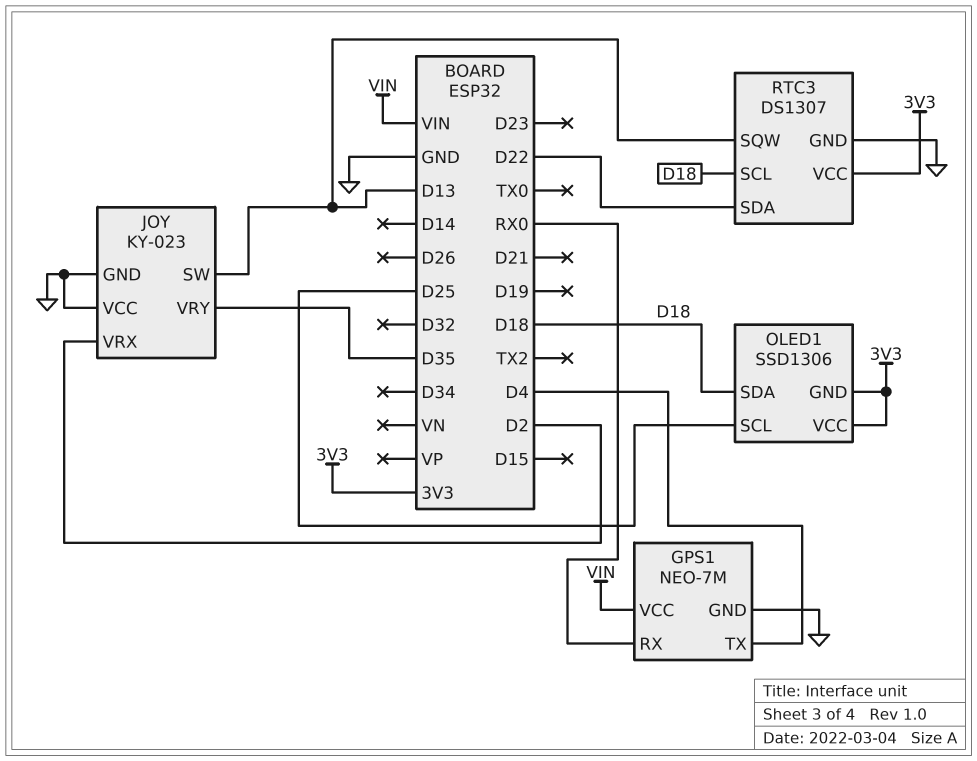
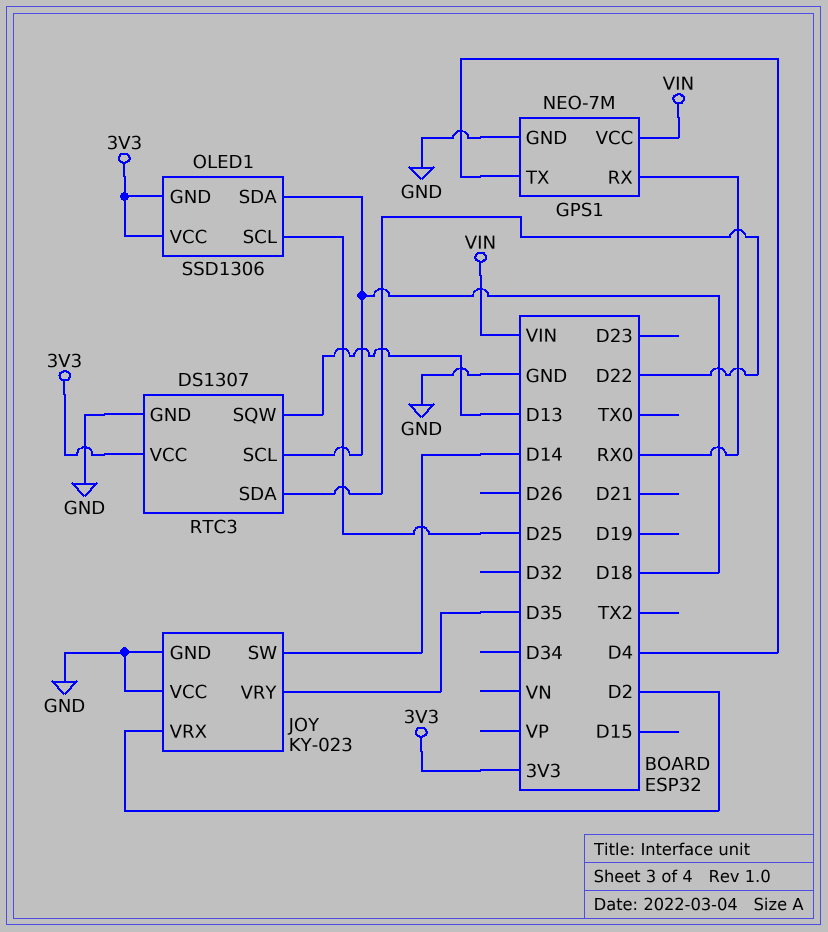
JOY pin SW: D13 -> D14

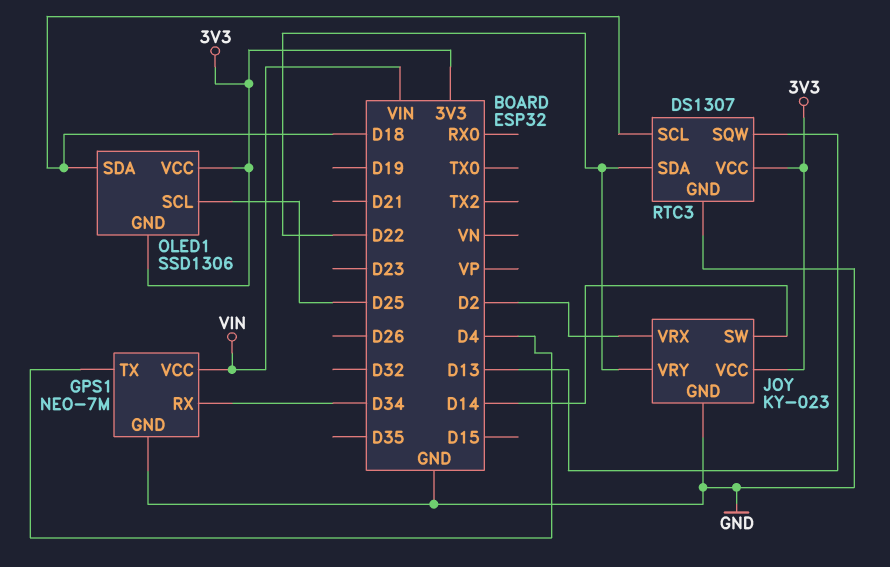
GPS1 pin RX: RX0 -> D34
JOY pin VCC: GND -> 3V3
JOY pin VRY: D35 -> D22

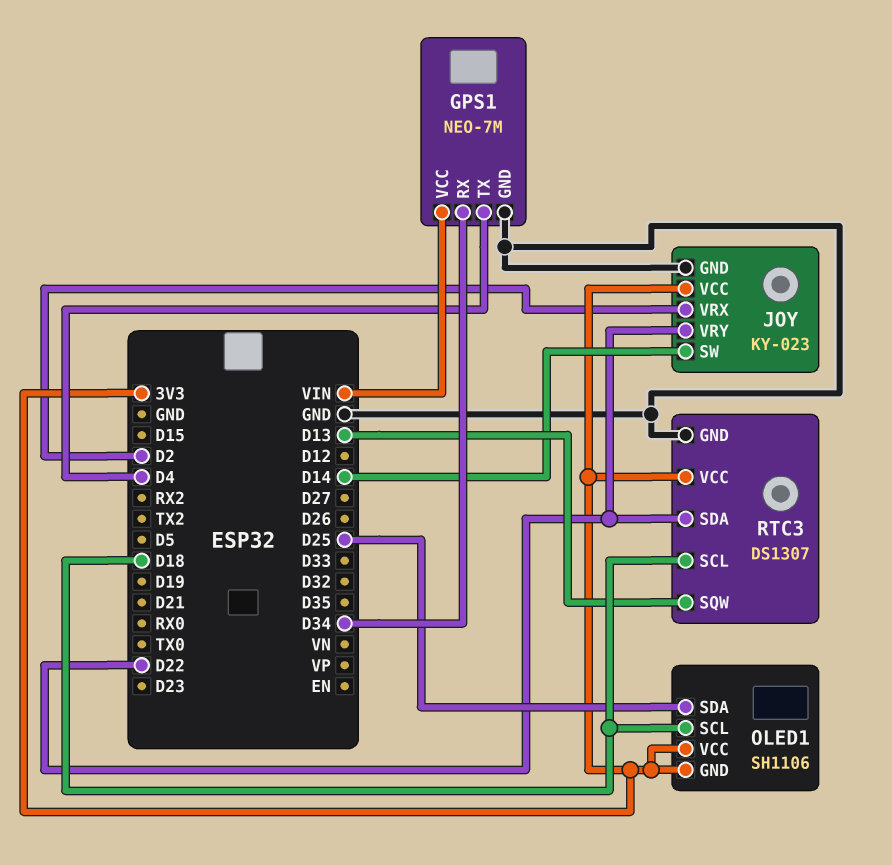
OLED1: SSD1306 -> SH1106
OLED1 pin SCL: D25 -> D18
OLED1 pin SDA: D18 -> D25

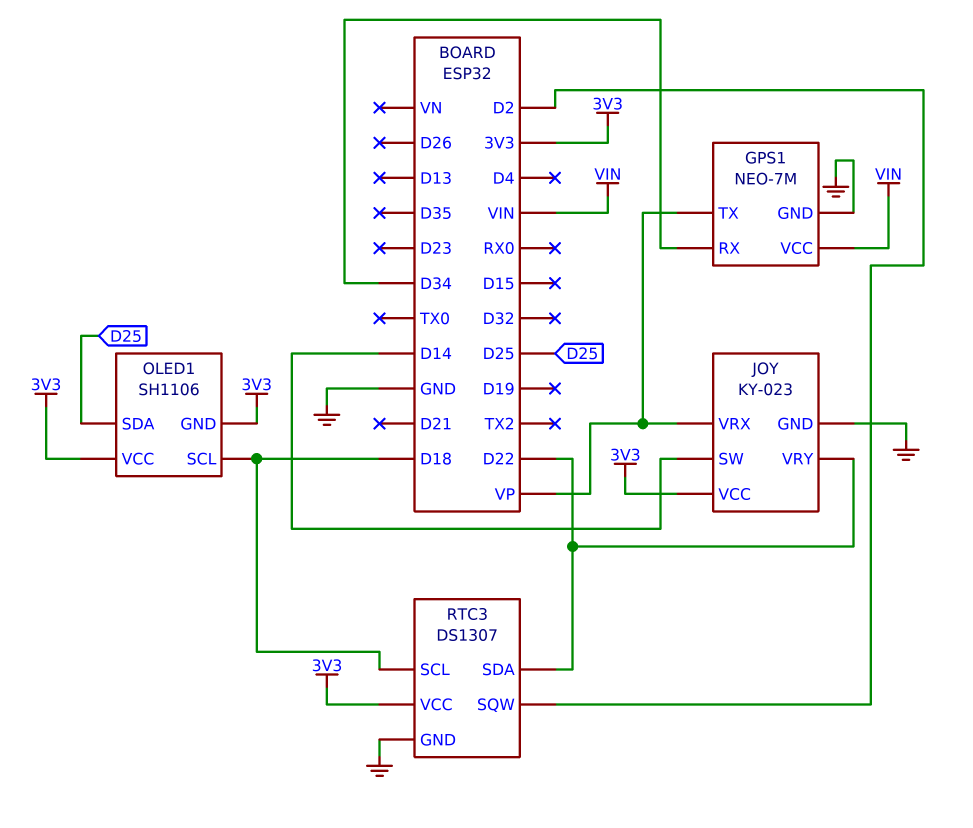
GPS1 pin TX: D4 -> VP
JOY pin VRX: D2 -> VP
RTC3 pin SQW: D13 -> D2

